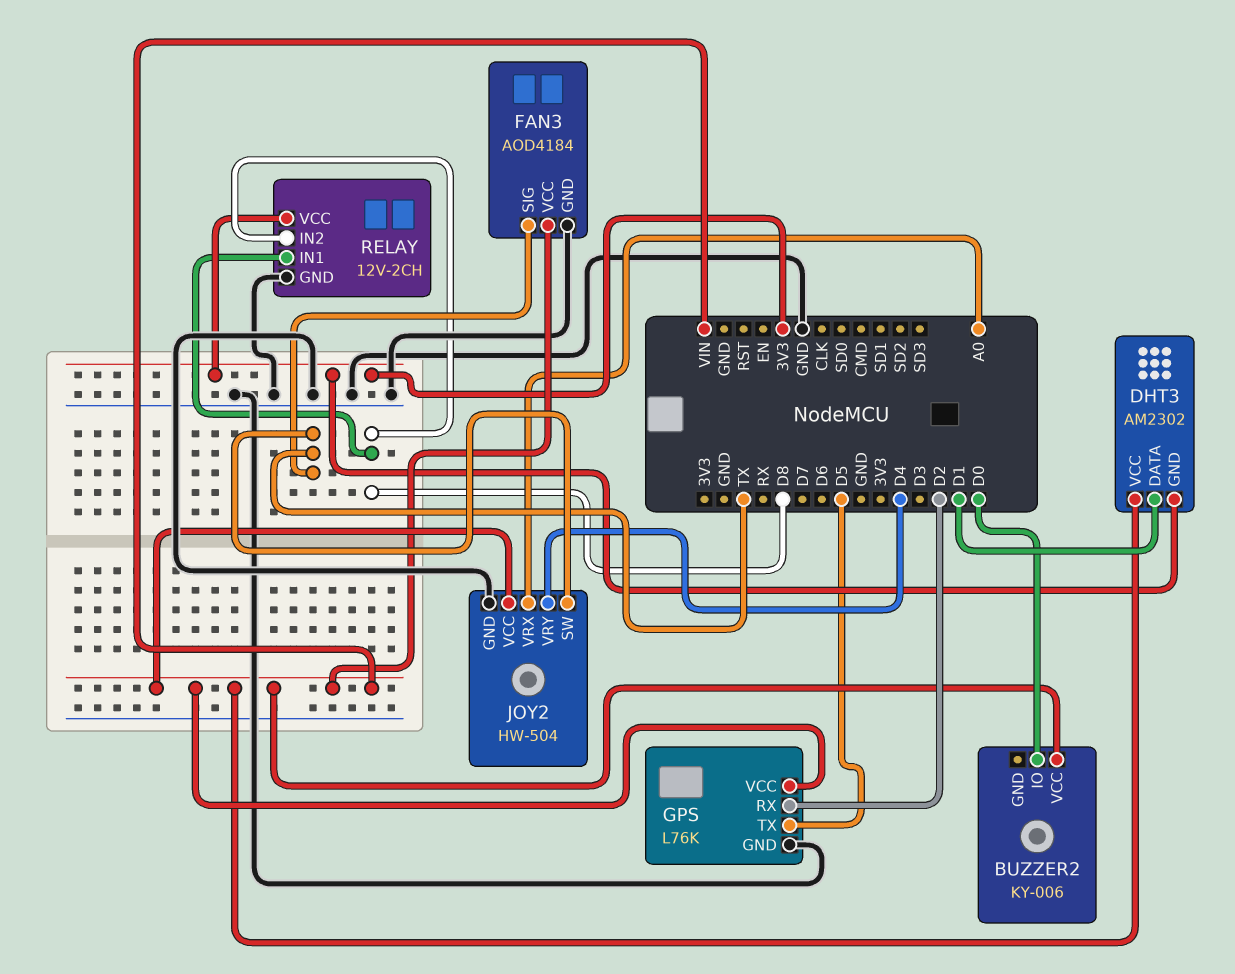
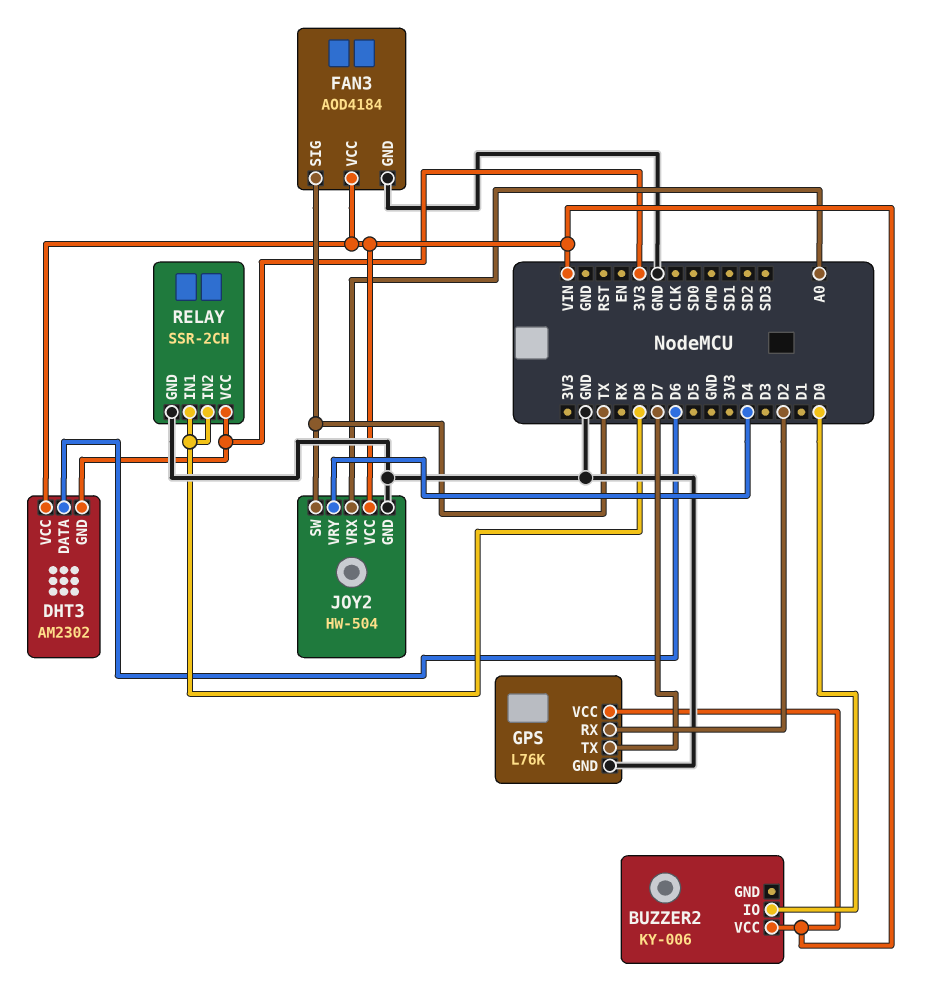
DHT3 pin DATA: D1 -> D6
GPS pin TX: D5 -> D7
RELAY: 12V-2CH -> SSR-2CH

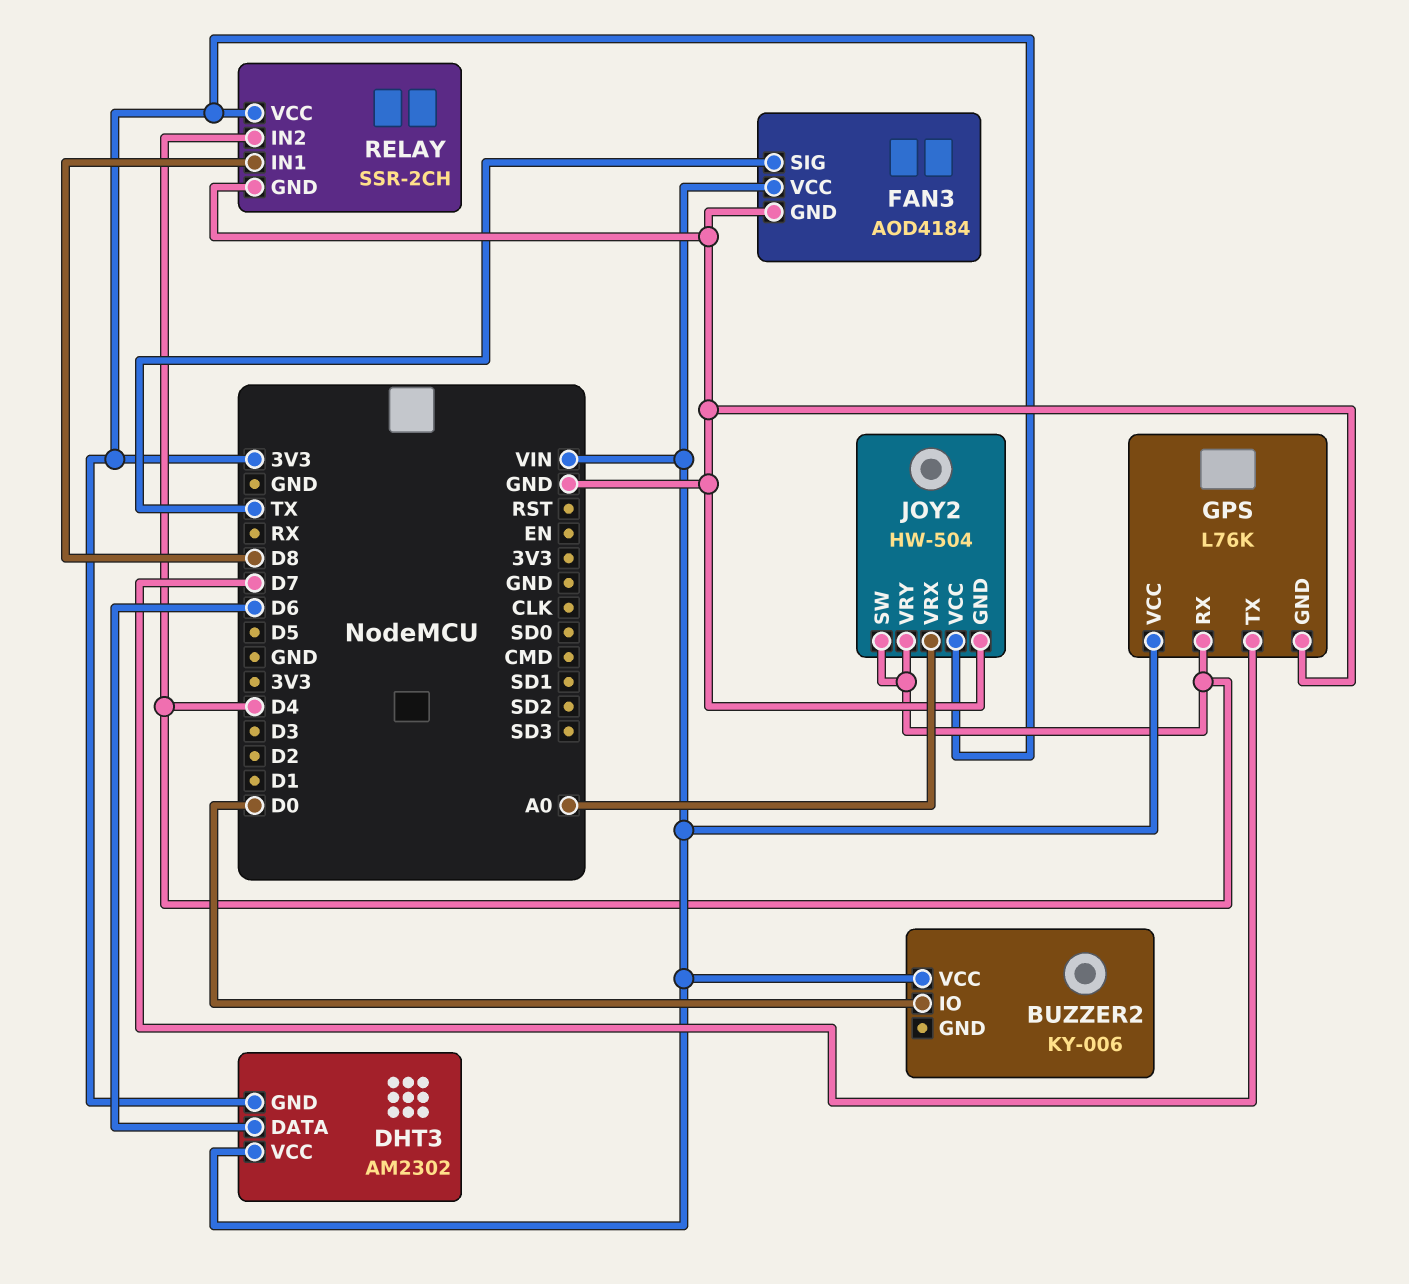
GPS pin RX: D2 -> D4
JOY2 pin SW: TX -> D4
JOY2 pin VCC: VIN -> 3V3
RELAY pin IN2: D8 -> D4

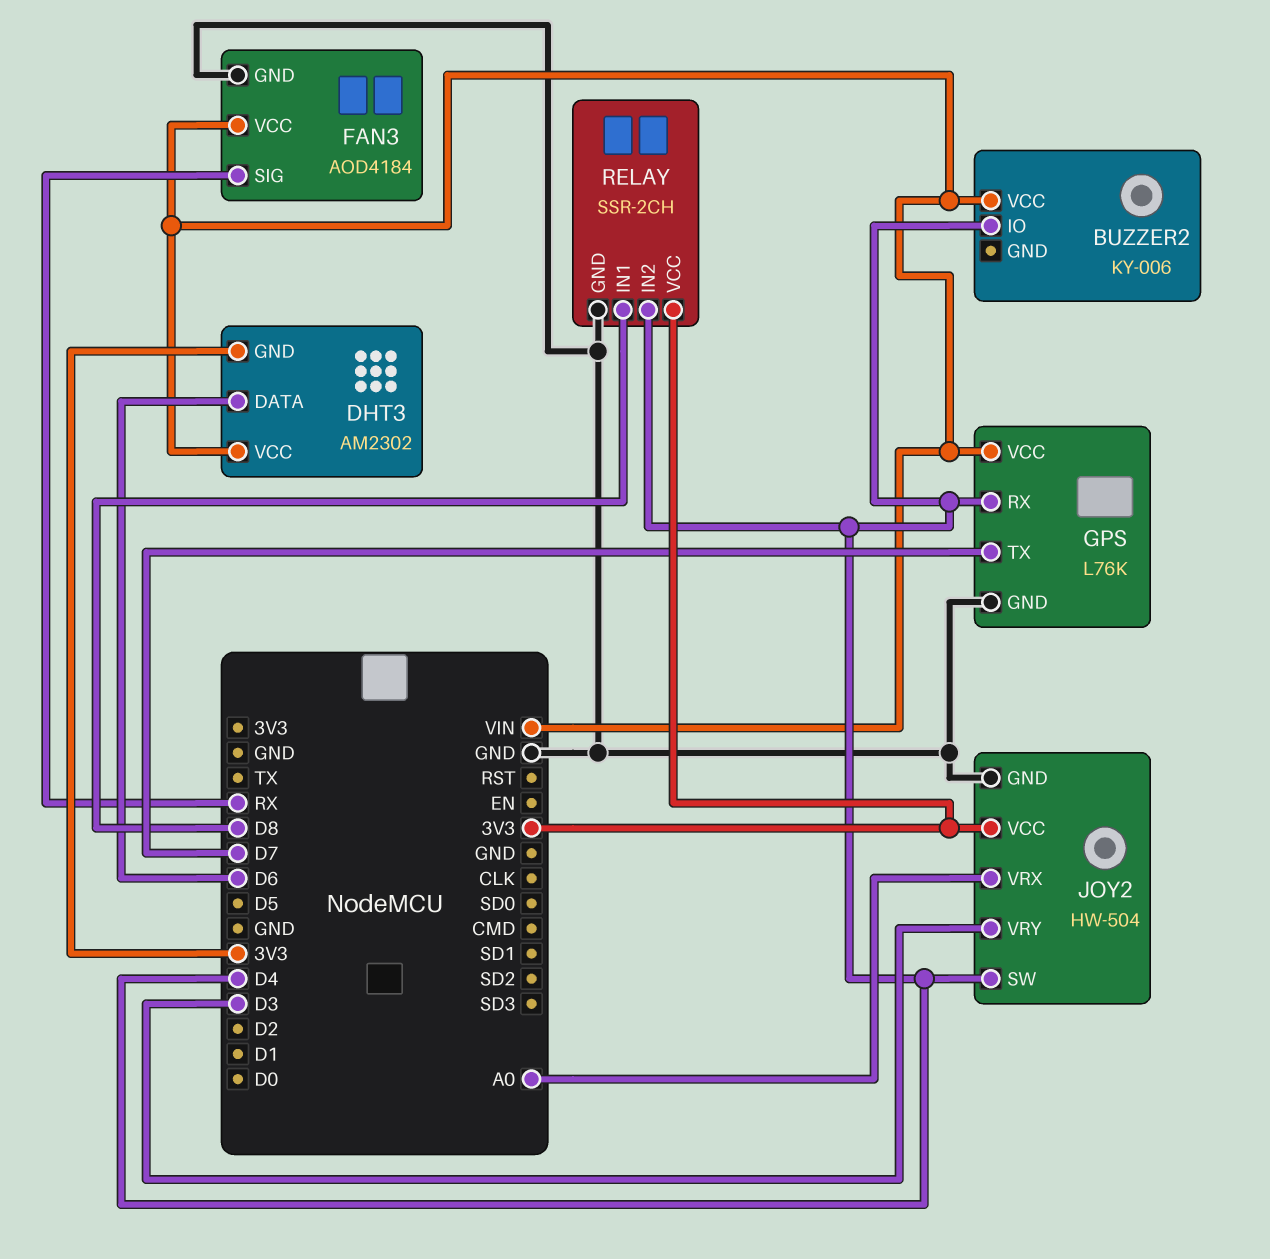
BUZZER2 pin IO: D0 -> D4
FAN3 pin SIG: TX -> RX
JOY2 pin VRY: D4 -> D3

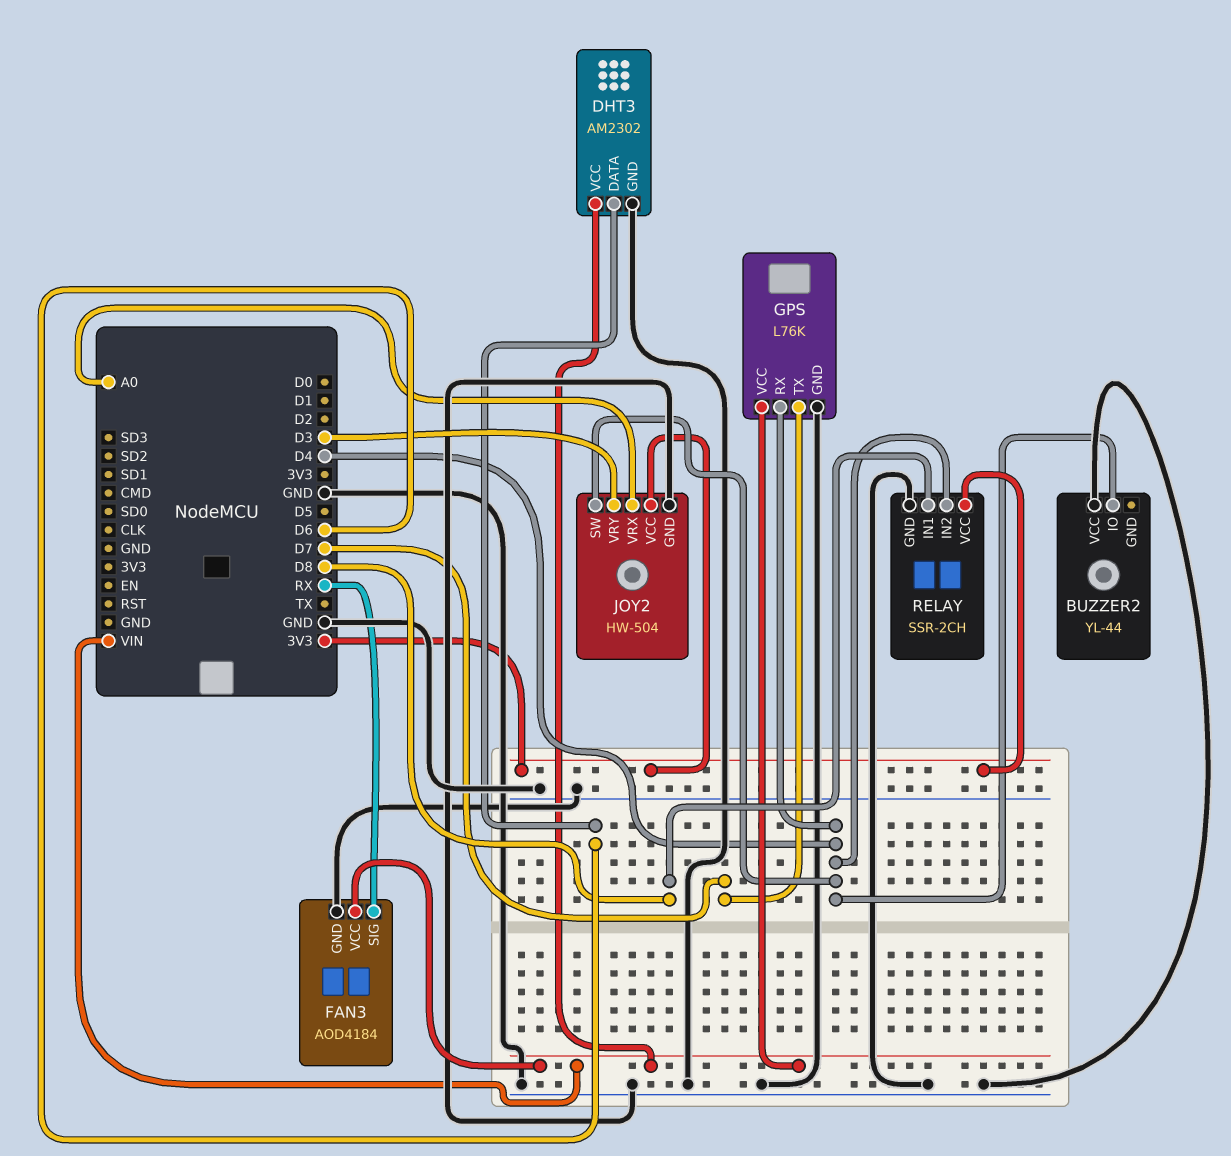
BUZZER2: KY-006 -> YL-44
BUZZER2 pin VCC: VIN -> GND
DHT3 pin GND: 3V3 -> GND

